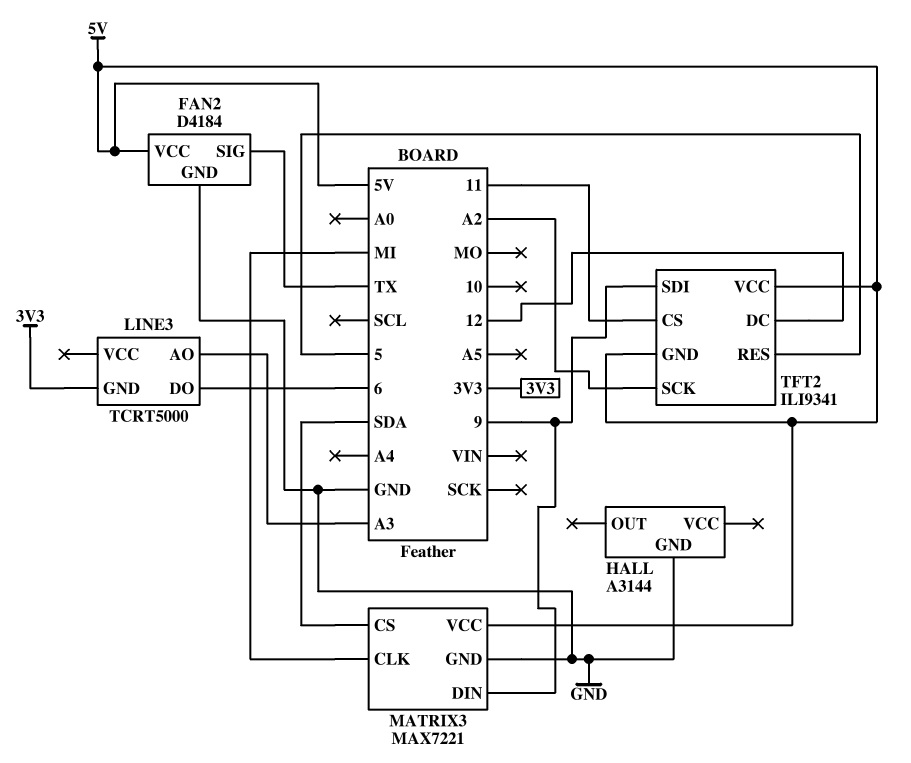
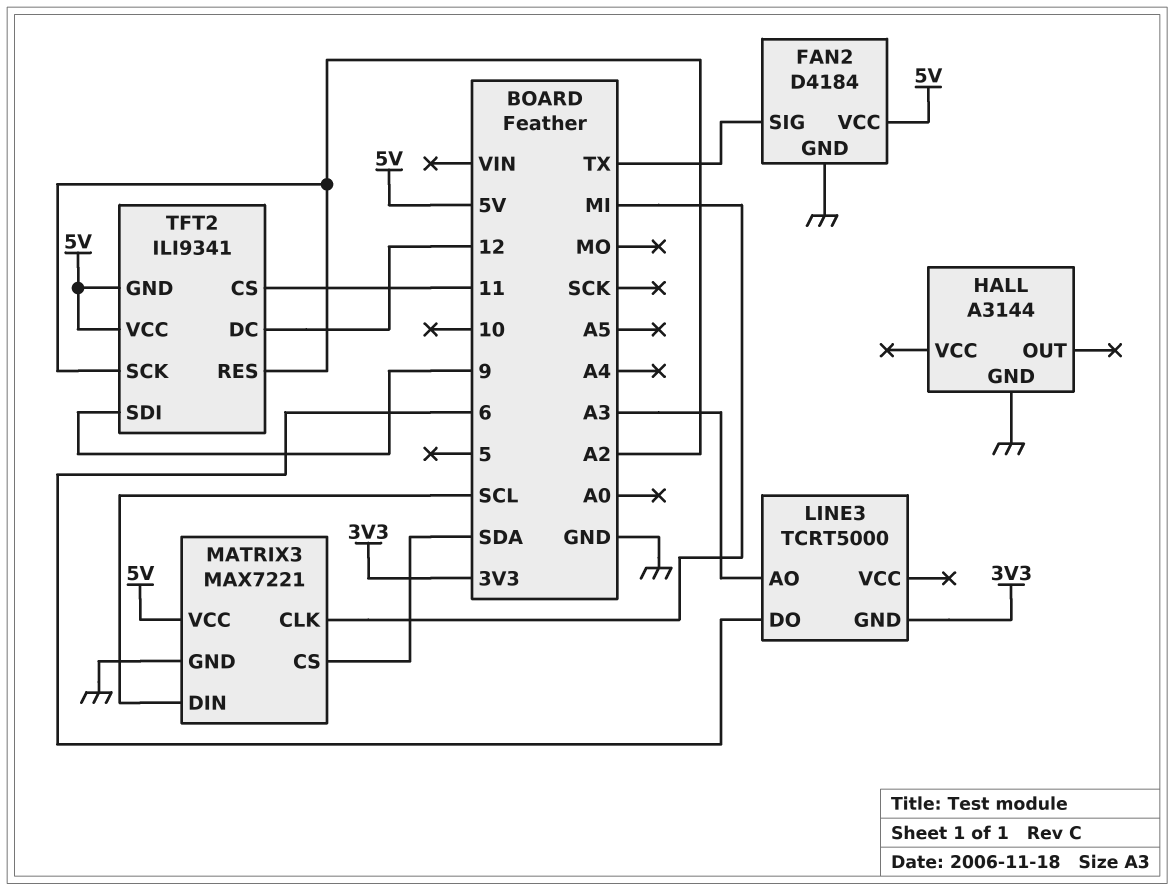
MATRIX3 pin DIN: 9 -> SCL
TFT2 pin RES: 5 -> A2

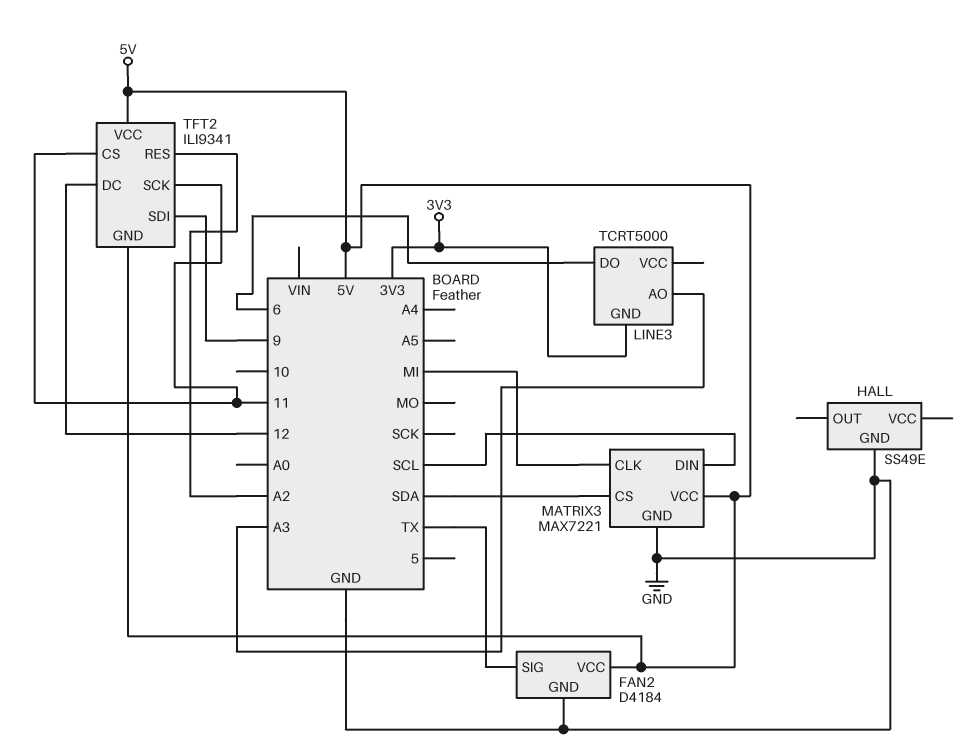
HALL: A3144 -> SS49E
TFT2 pin SCK: A2 -> 11

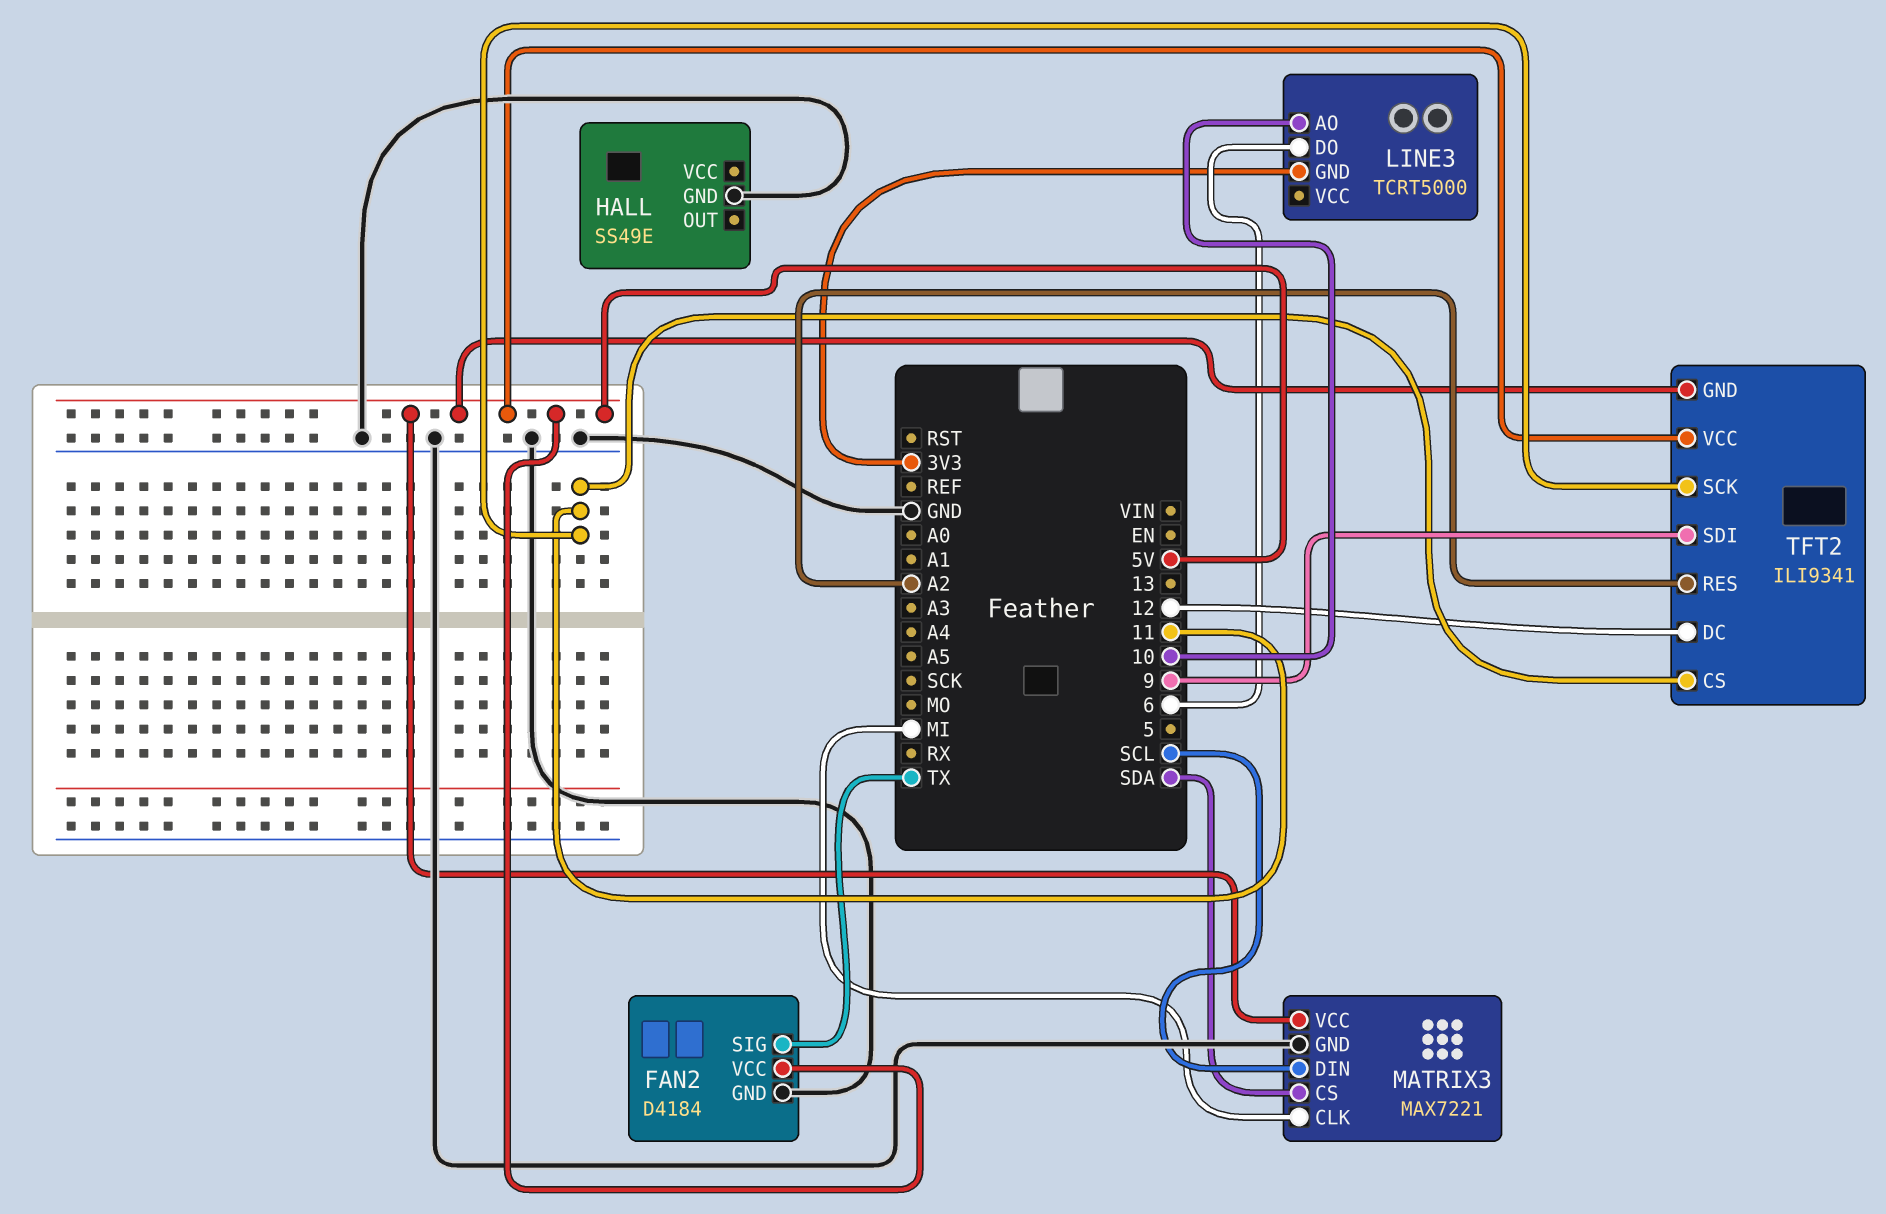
LINE3 pin AO: A3 -> 10

